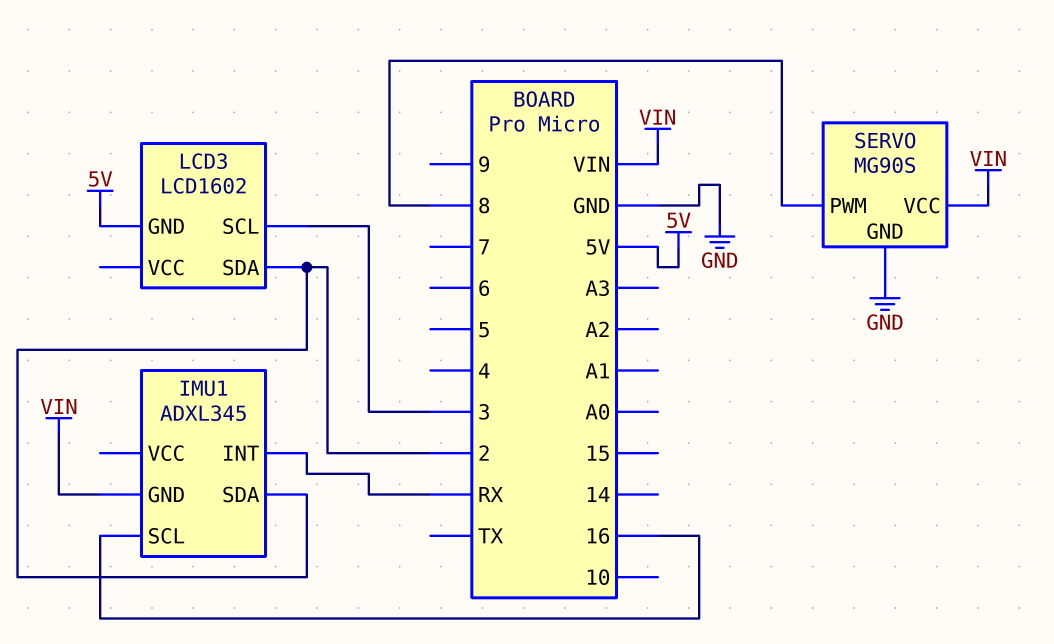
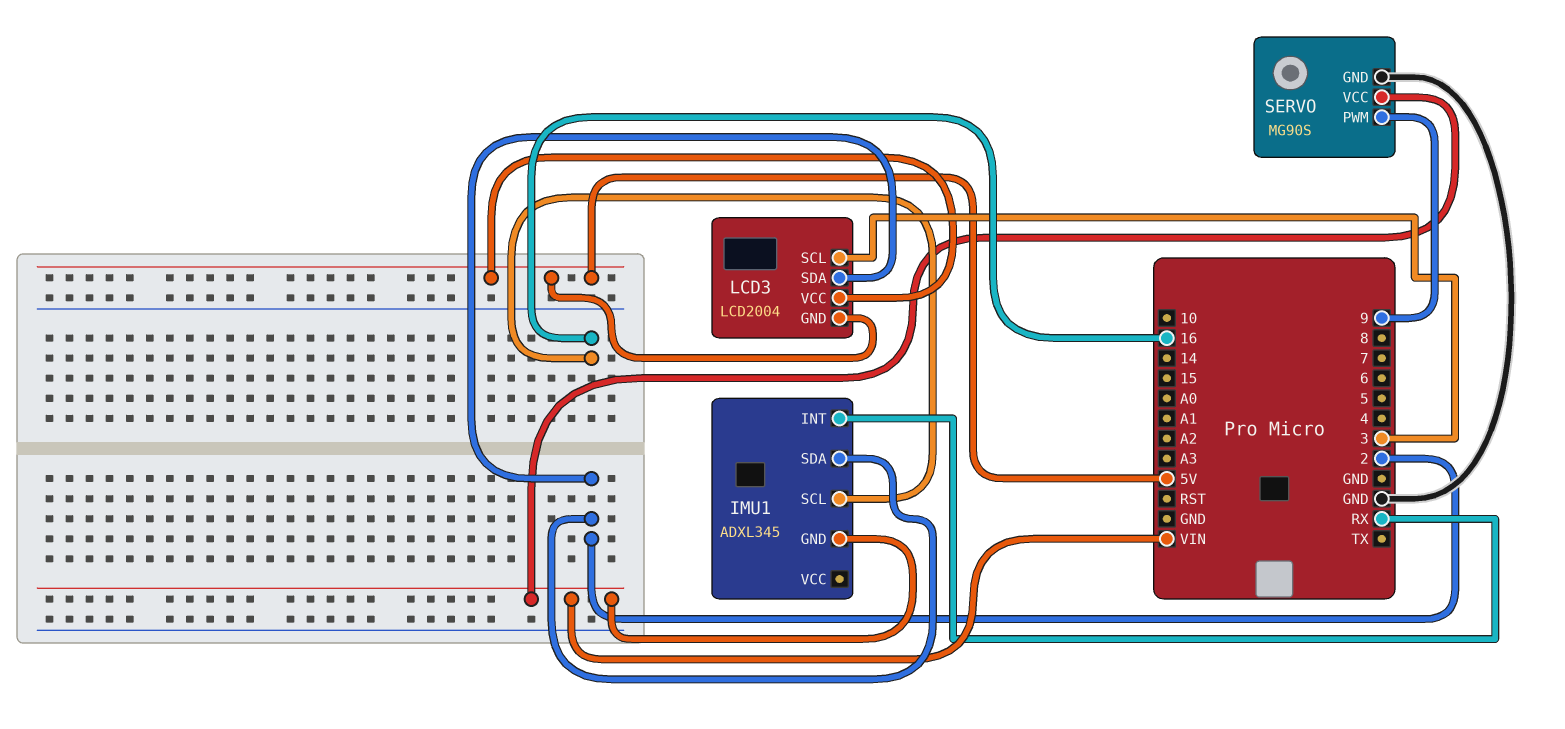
LCD3: LCD1602 -> LCD2004
LCD3 pin VCC: none -> 5V
SERVO pin PWM: 8 -> 9

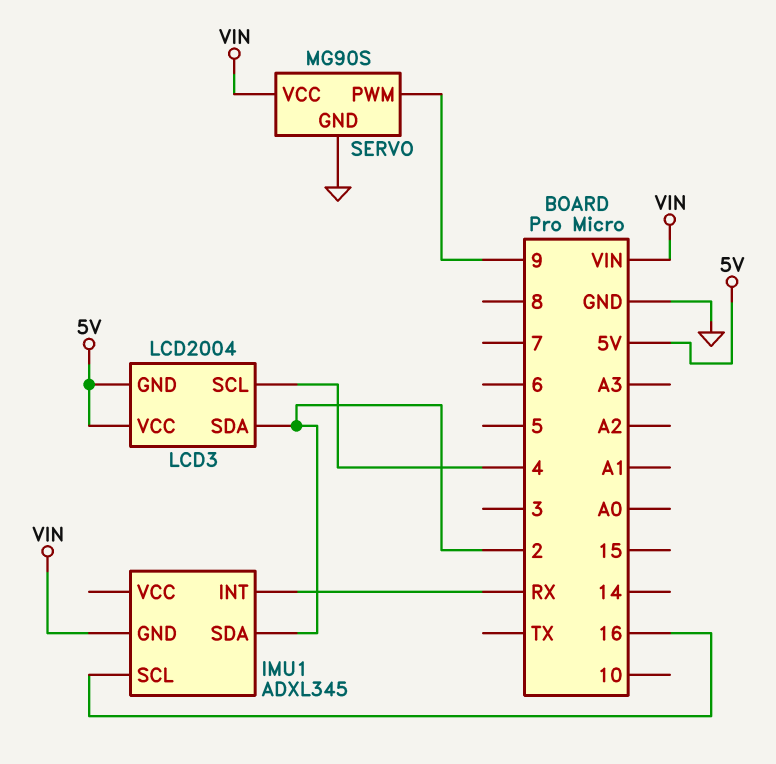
LCD3 pin SCL: 3 -> 4

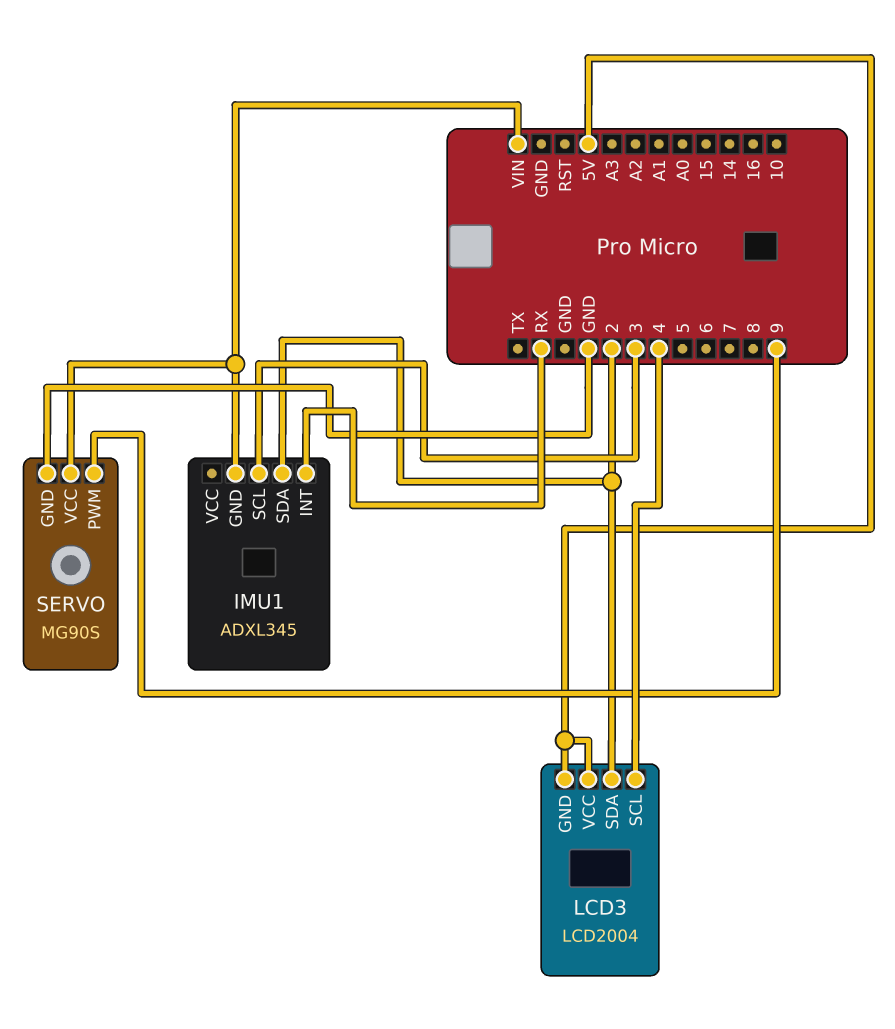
IMU1 pin SCL: 16 -> 3

